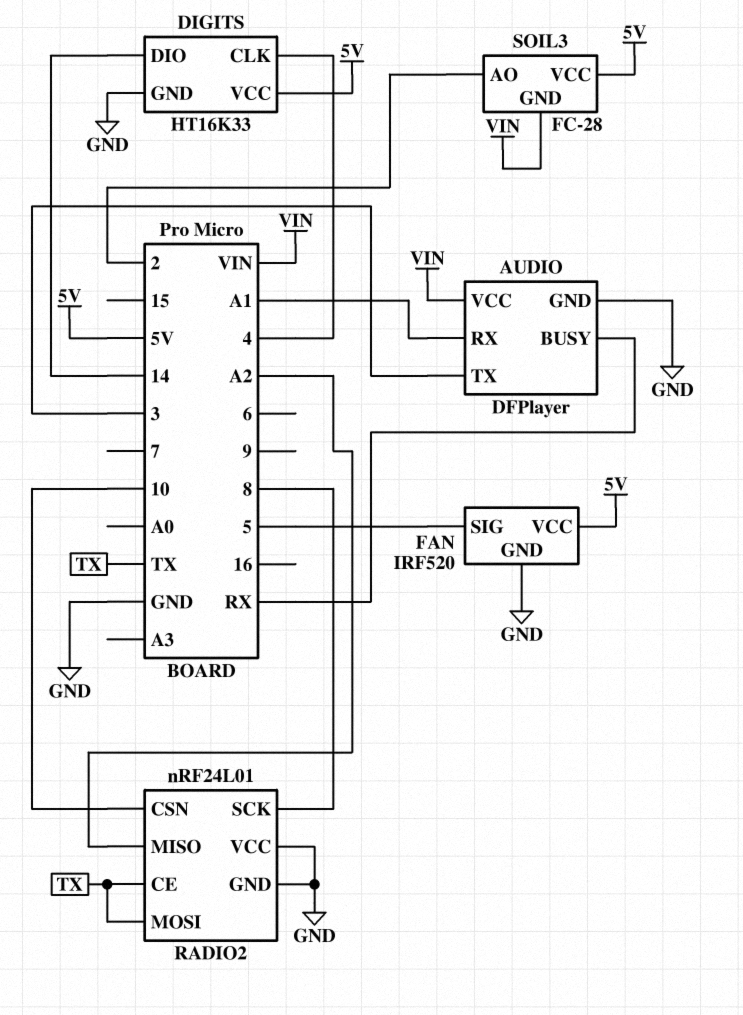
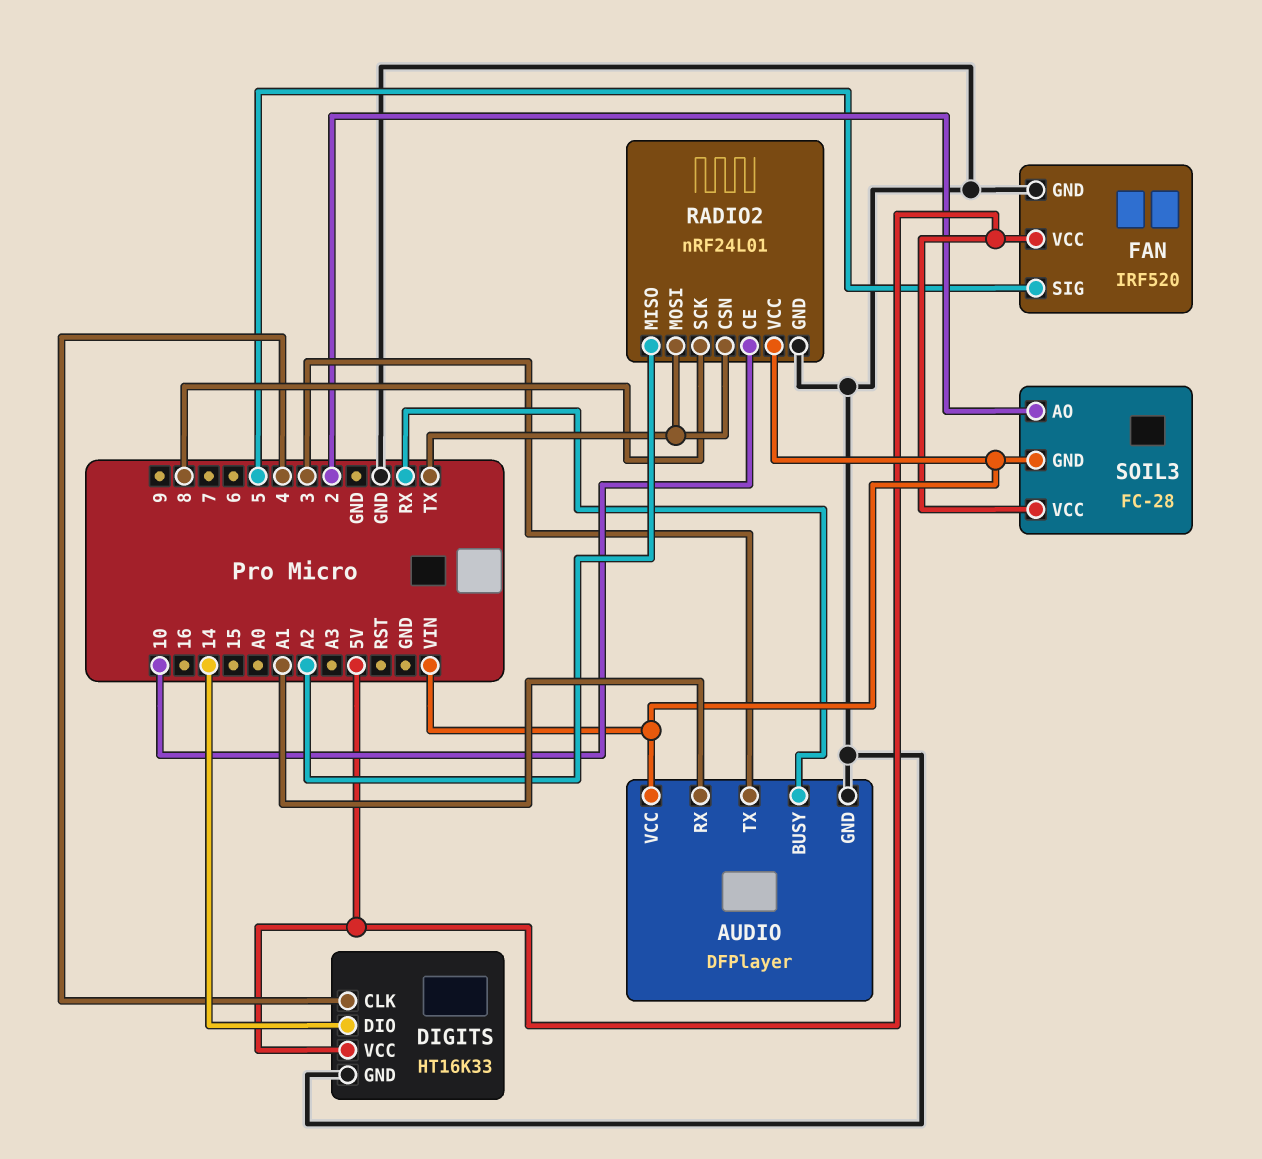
RADIO2 pin CE: TX -> 10
RADIO2 pin CSN: 10 -> TX
RADIO2 pin VCC: GND -> VIN

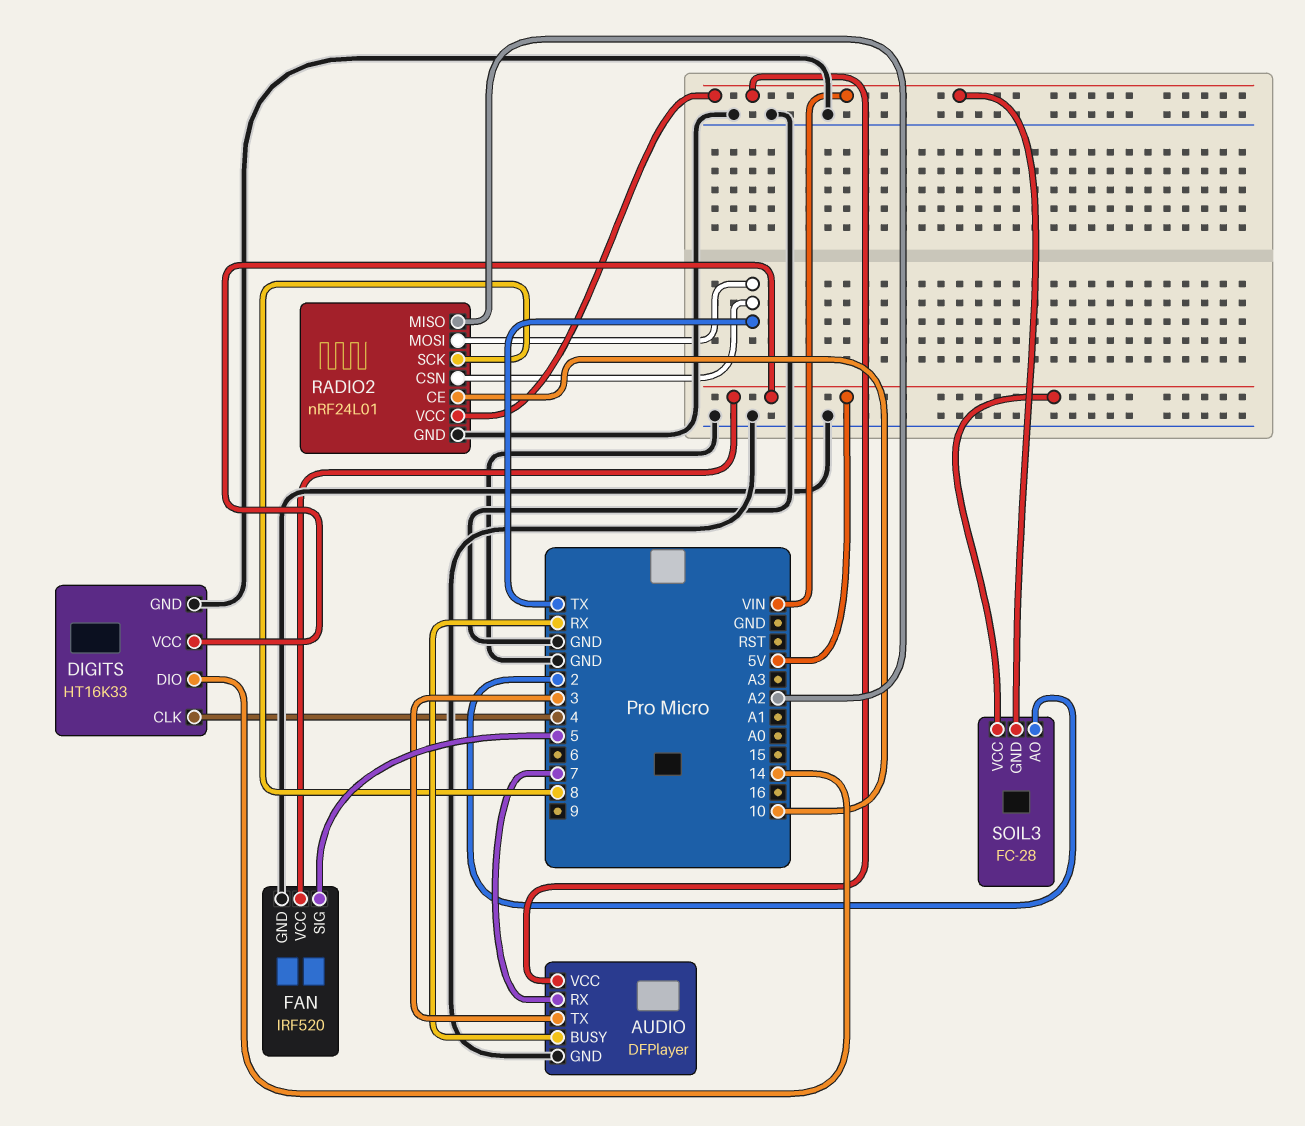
AUDIO pin RX: A1 -> 7

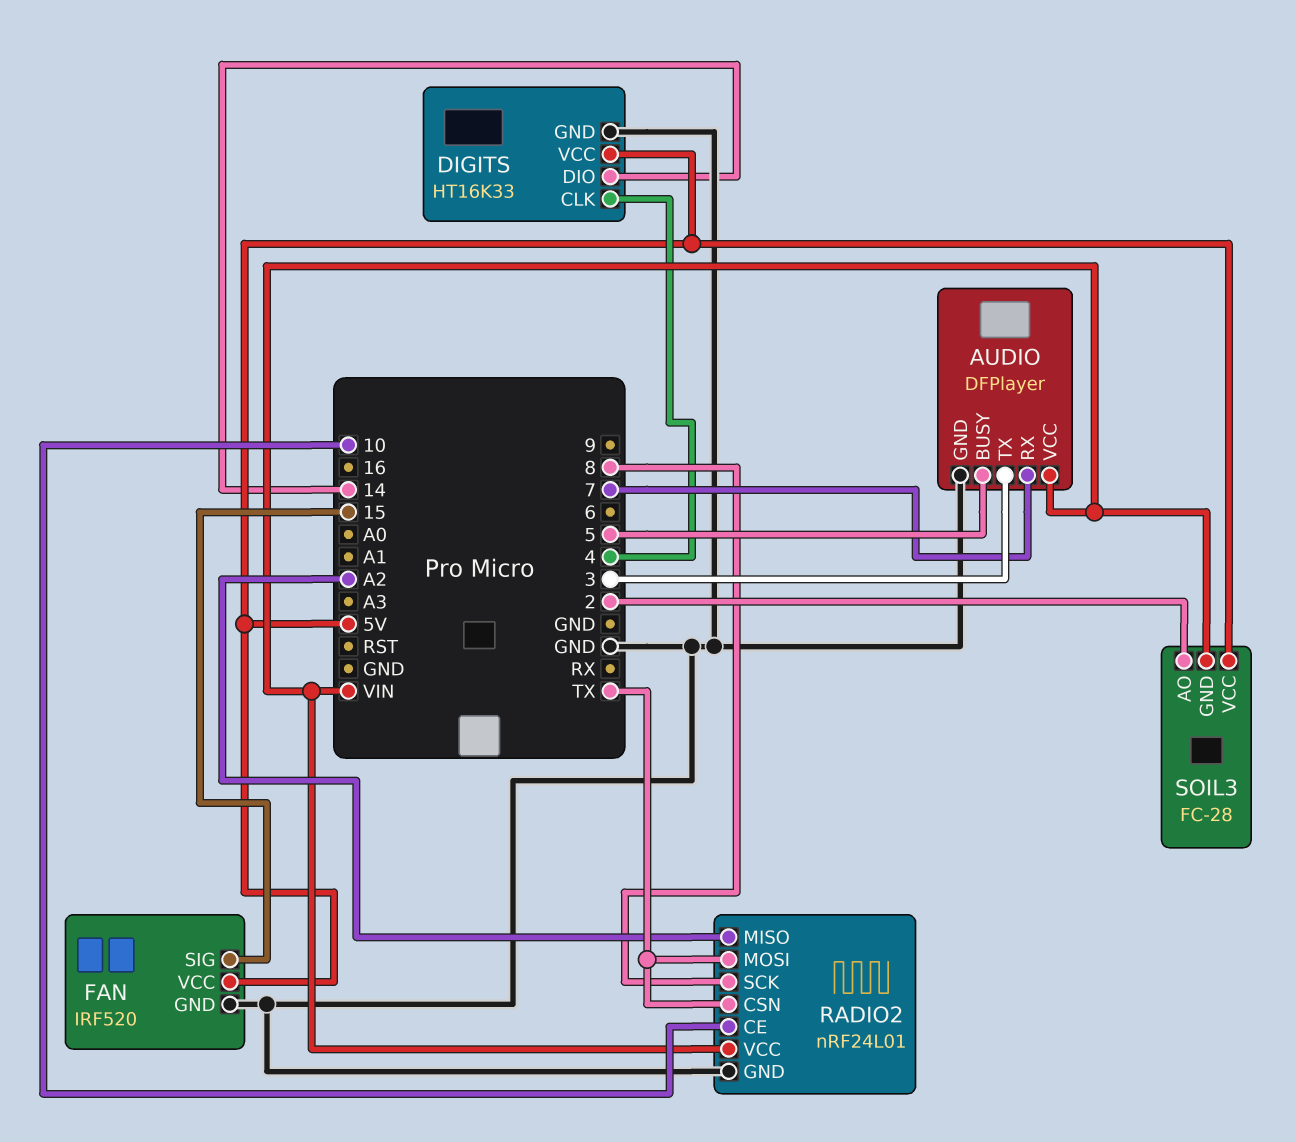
AUDIO pin BUSY: RX -> 5
FAN pin SIG: 5 -> 15

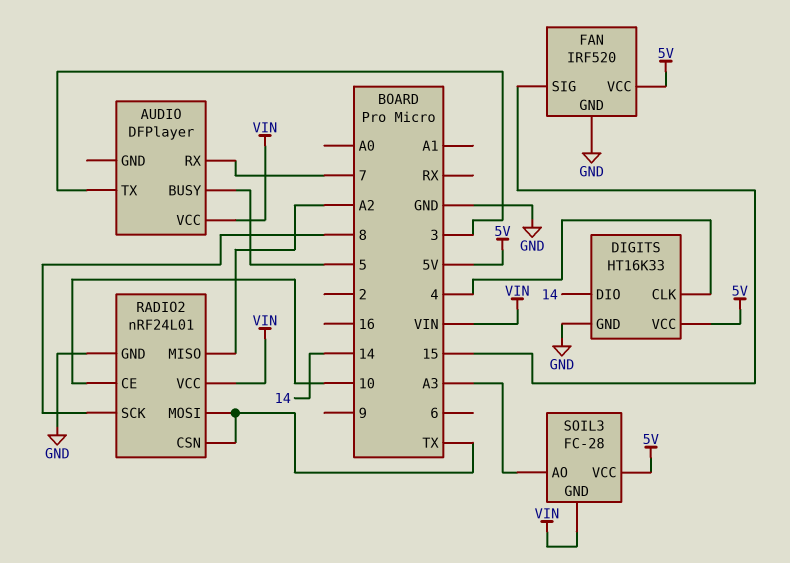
AUDIO pin GND: GND -> none
SOIL3 pin AO: 2 -> A3

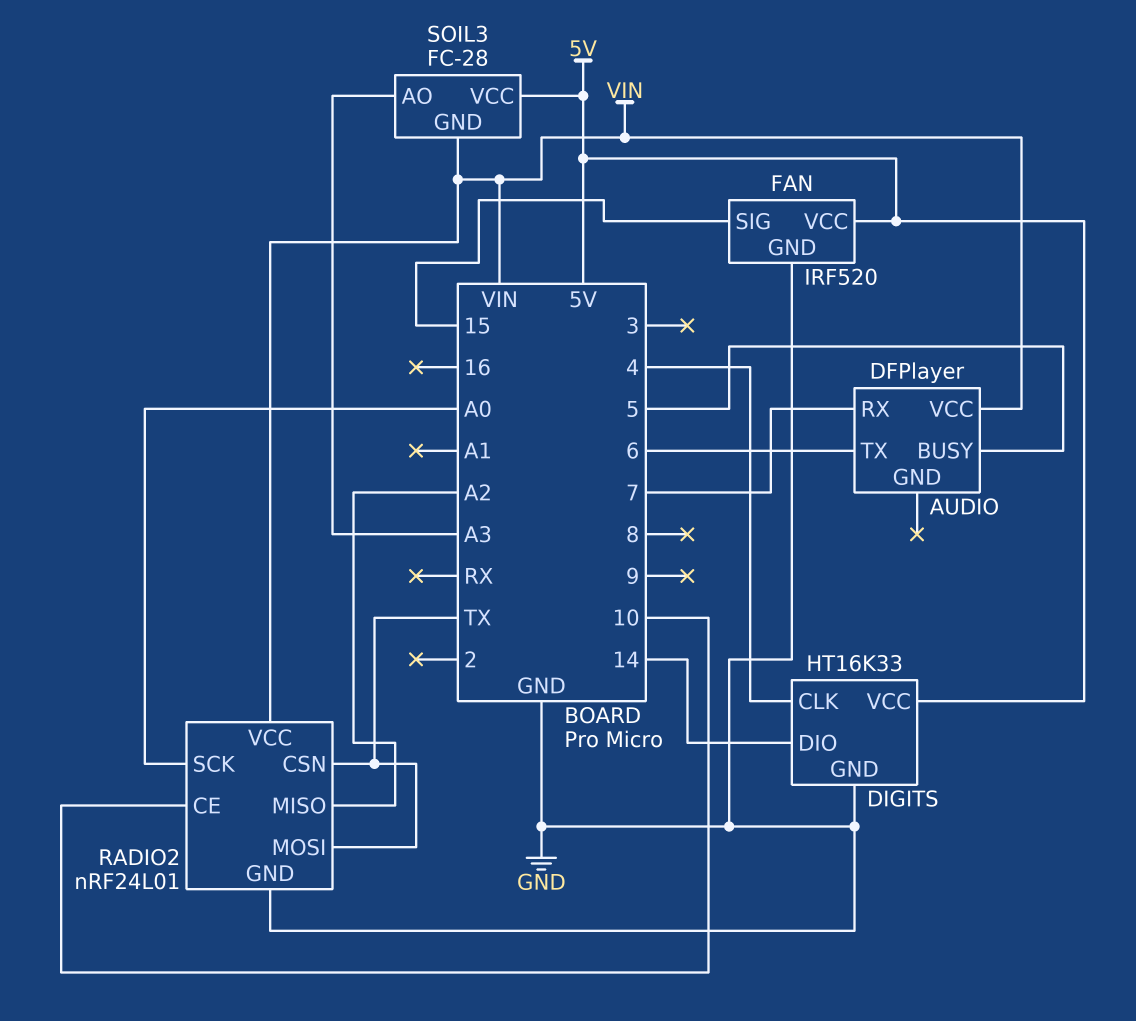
AUDIO pin TX: 3 -> 6
RADIO2 pin SCK: 8 -> A0

